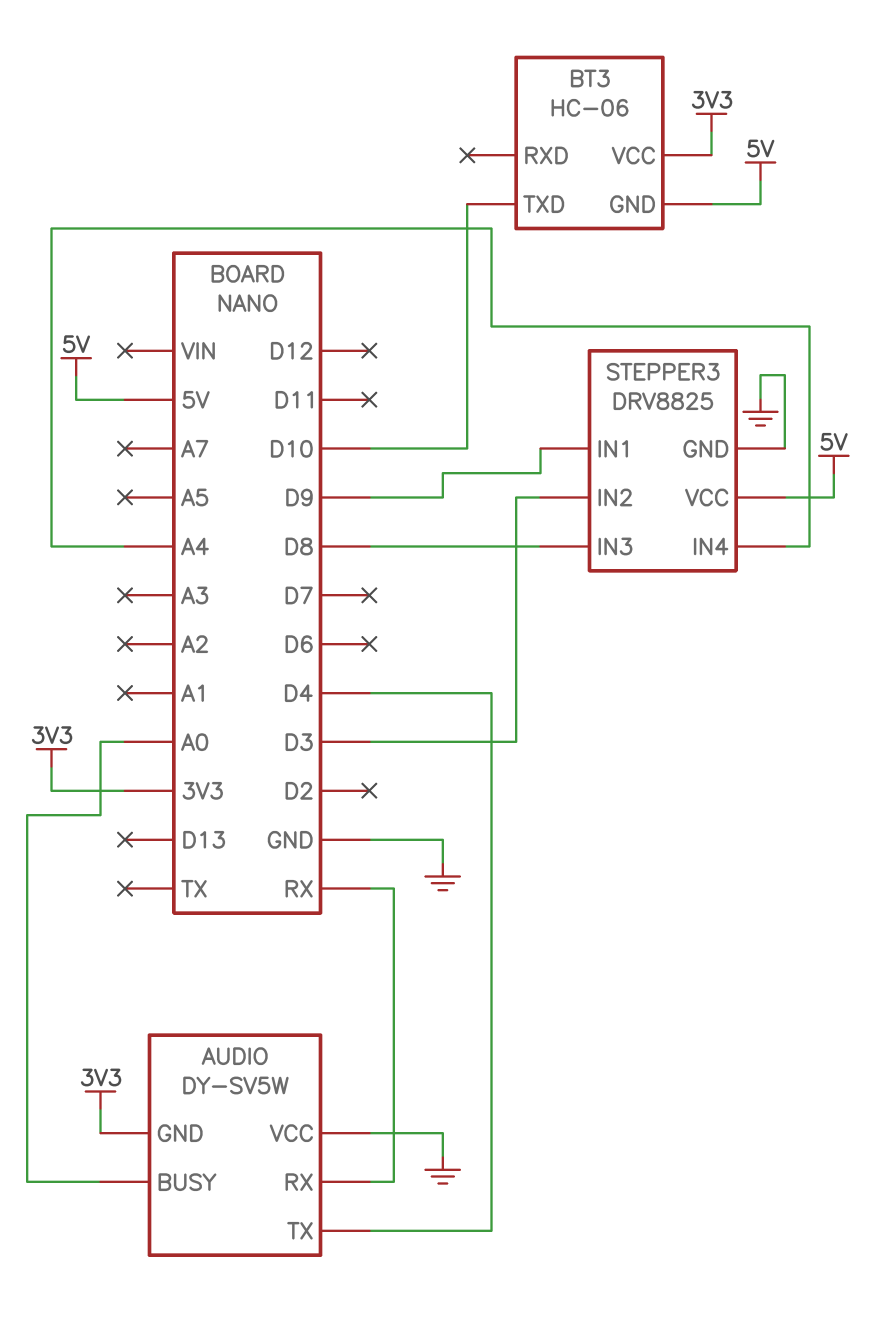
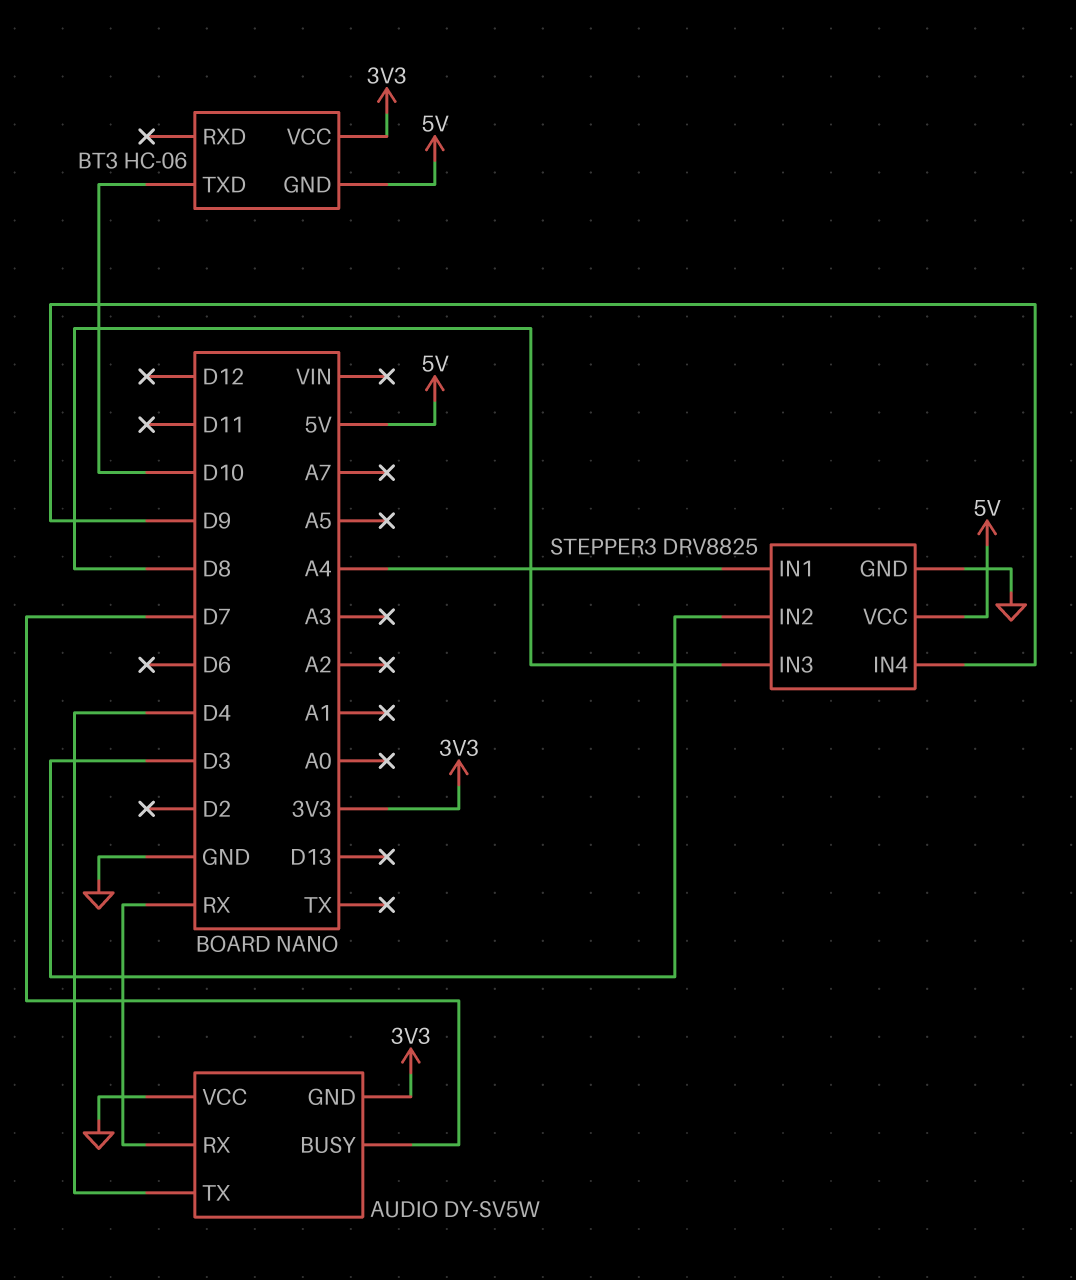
AUDIO pin BUSY: A0 -> D7
STEPPER3 pin IN1: D9 -> A4
STEPPER3 pin IN4: A4 -> D9

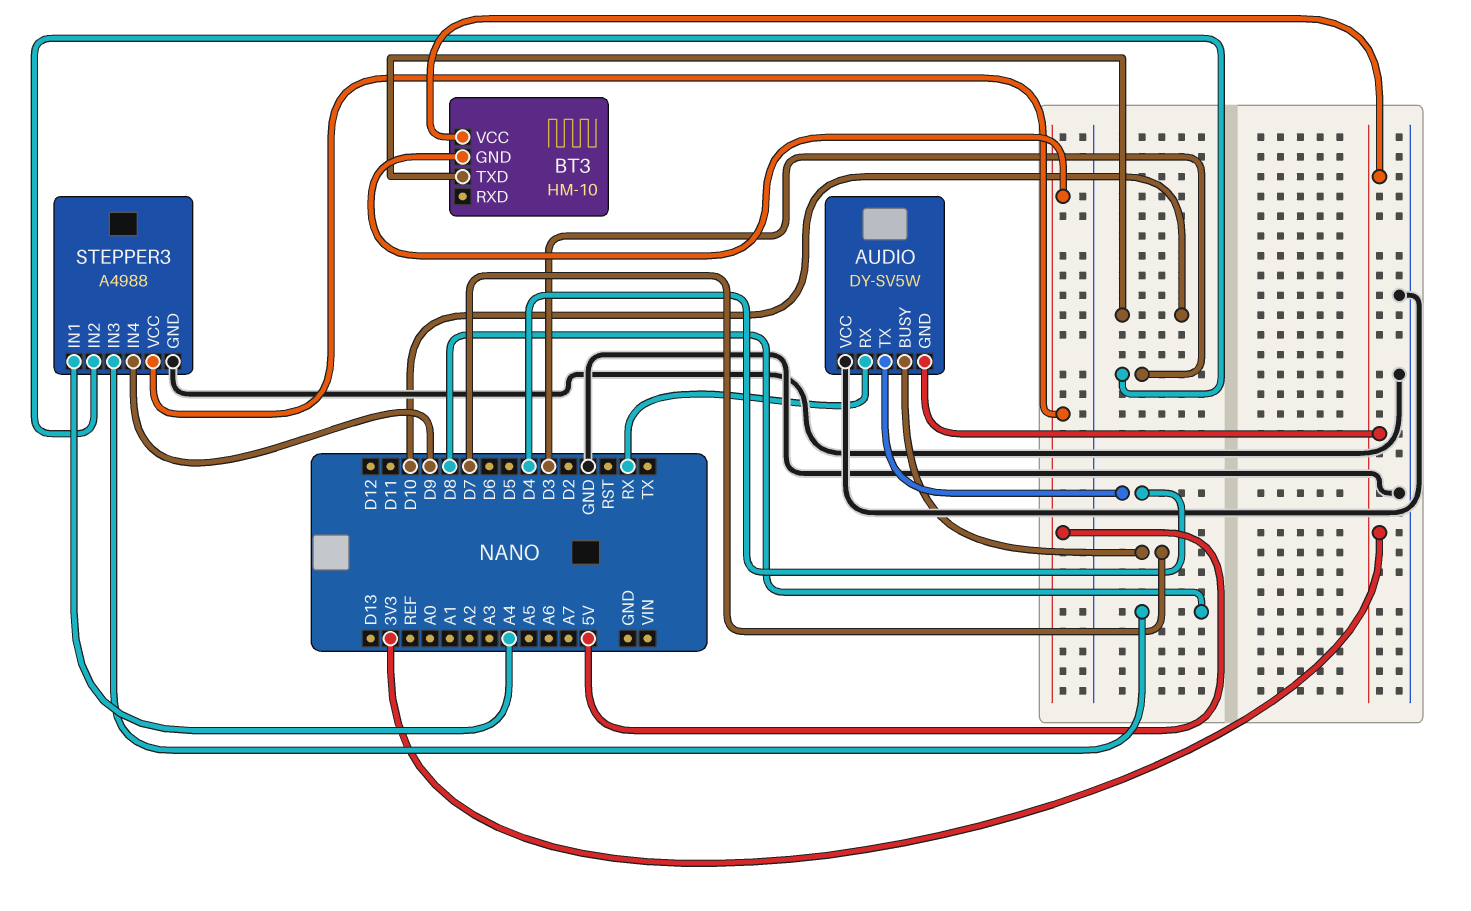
BT3: HC-06 -> HM-10
STEPPER3: DRV8825 -> A4988

